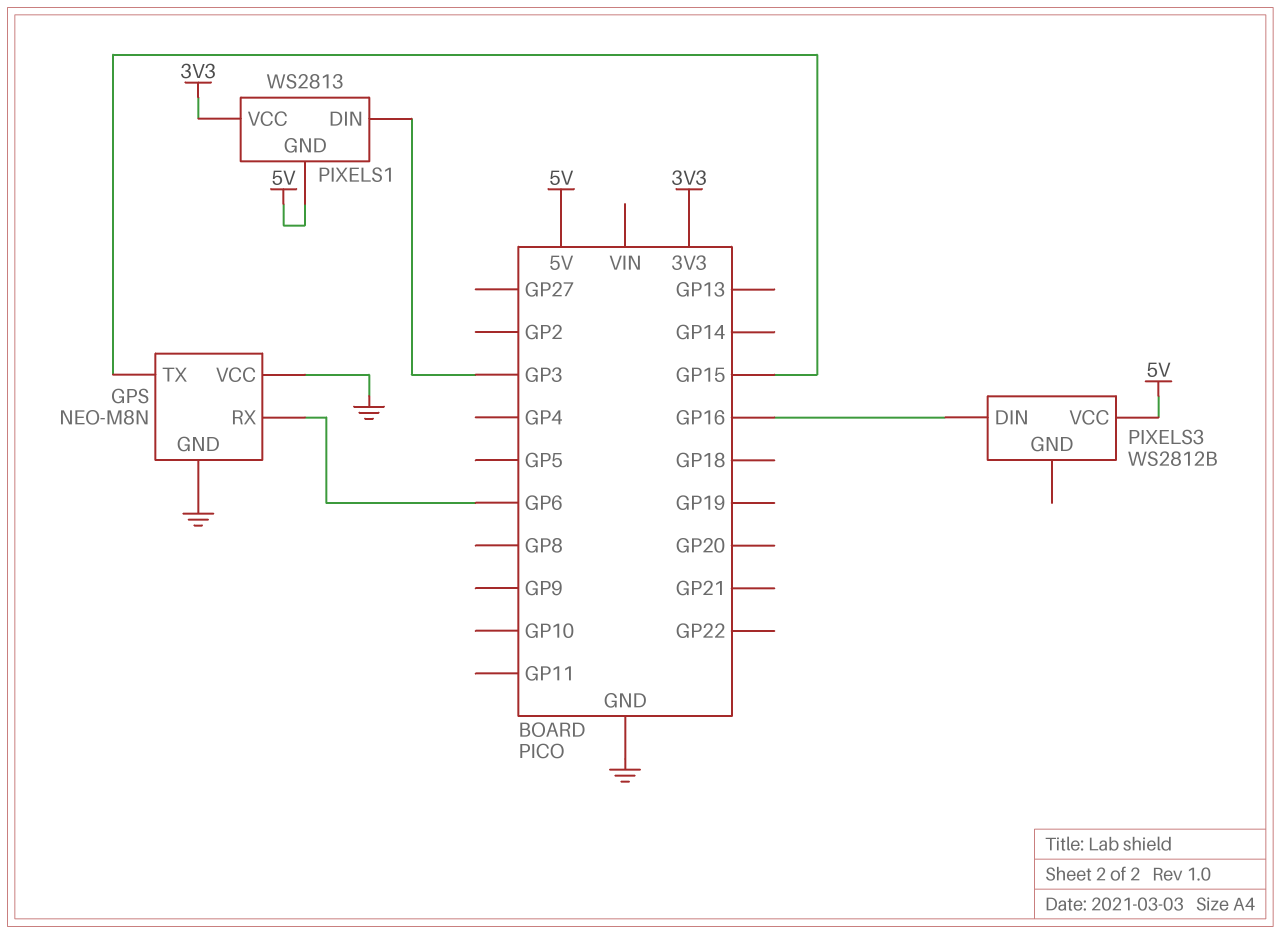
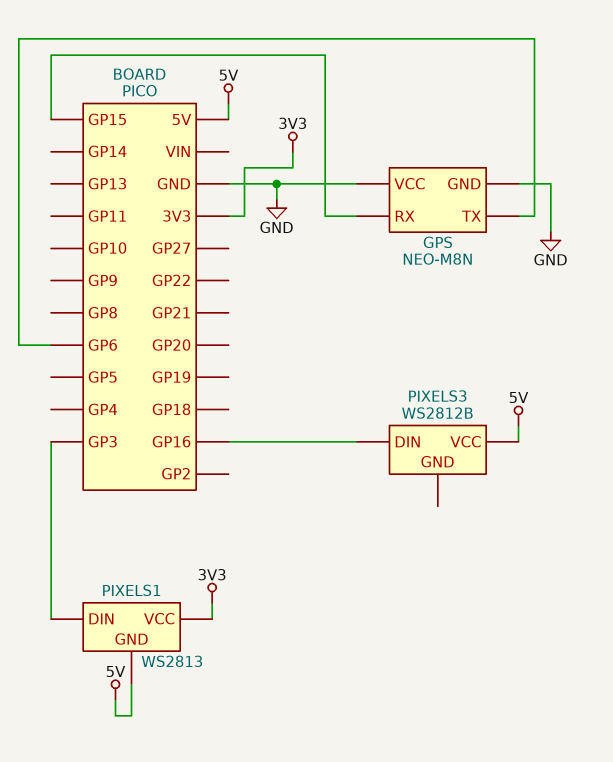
GPS pin RX: GP6 -> GP15
GPS pin TX: GP15 -> GP6

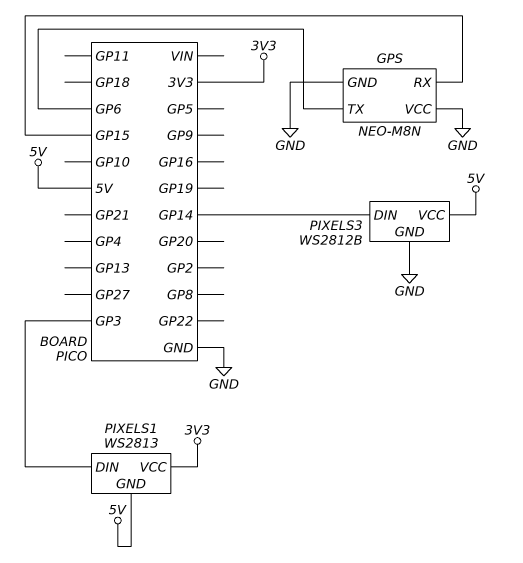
PIXELS3 pin DIN: GP16 -> GP14
PIXELS3 pin GND: none -> GND

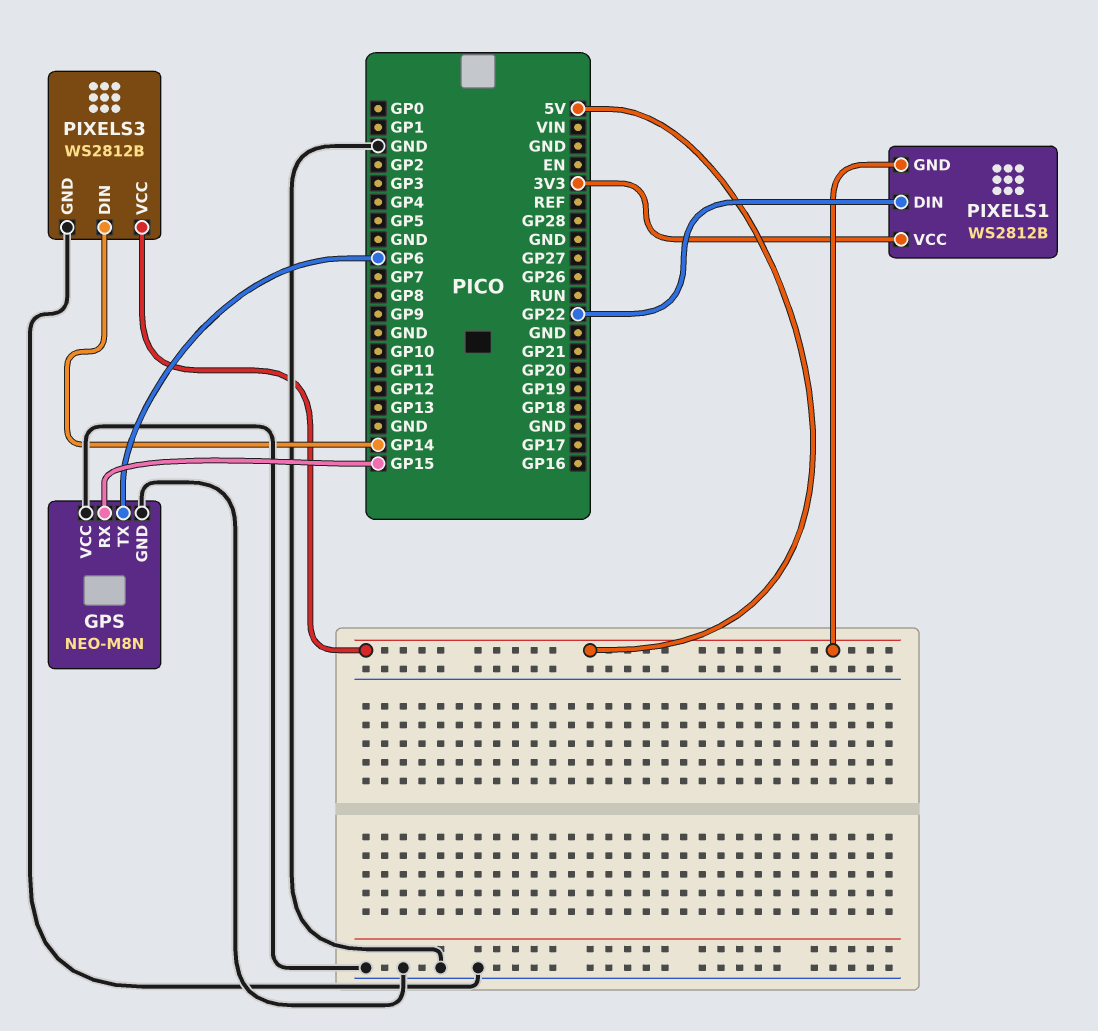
PIXELS1: WS2813 -> WS2812B
PIXELS1 pin DIN: GP3 -> GP22

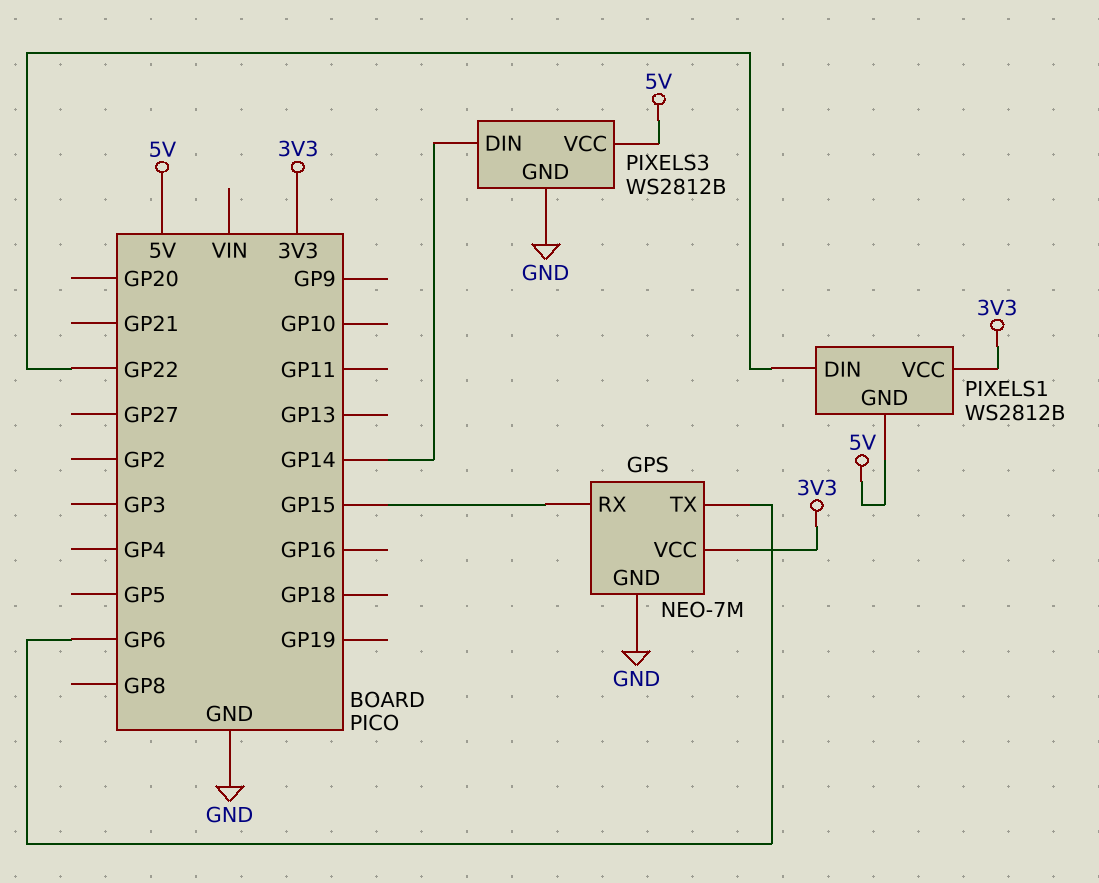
GPS: NEO-M8N -> NEO-7M
GPS pin VCC: GND -> 3V3

